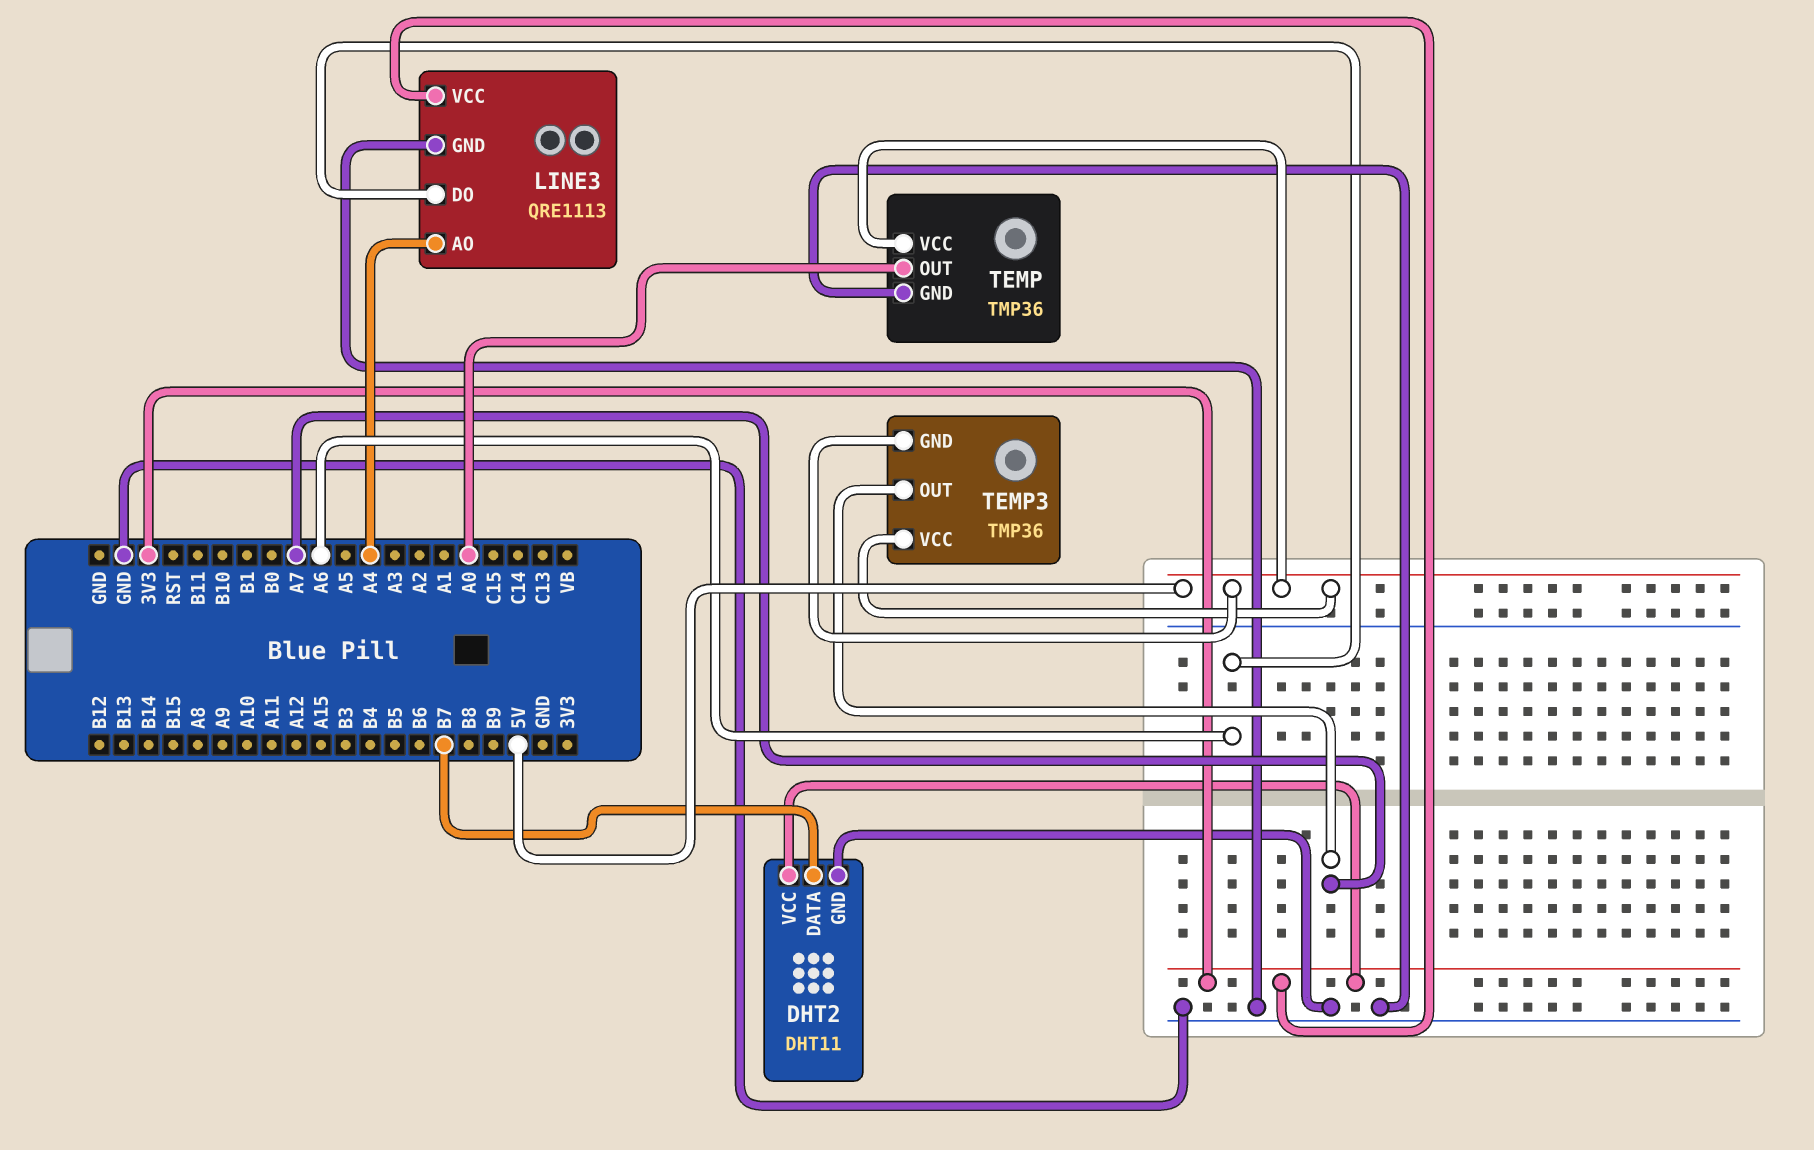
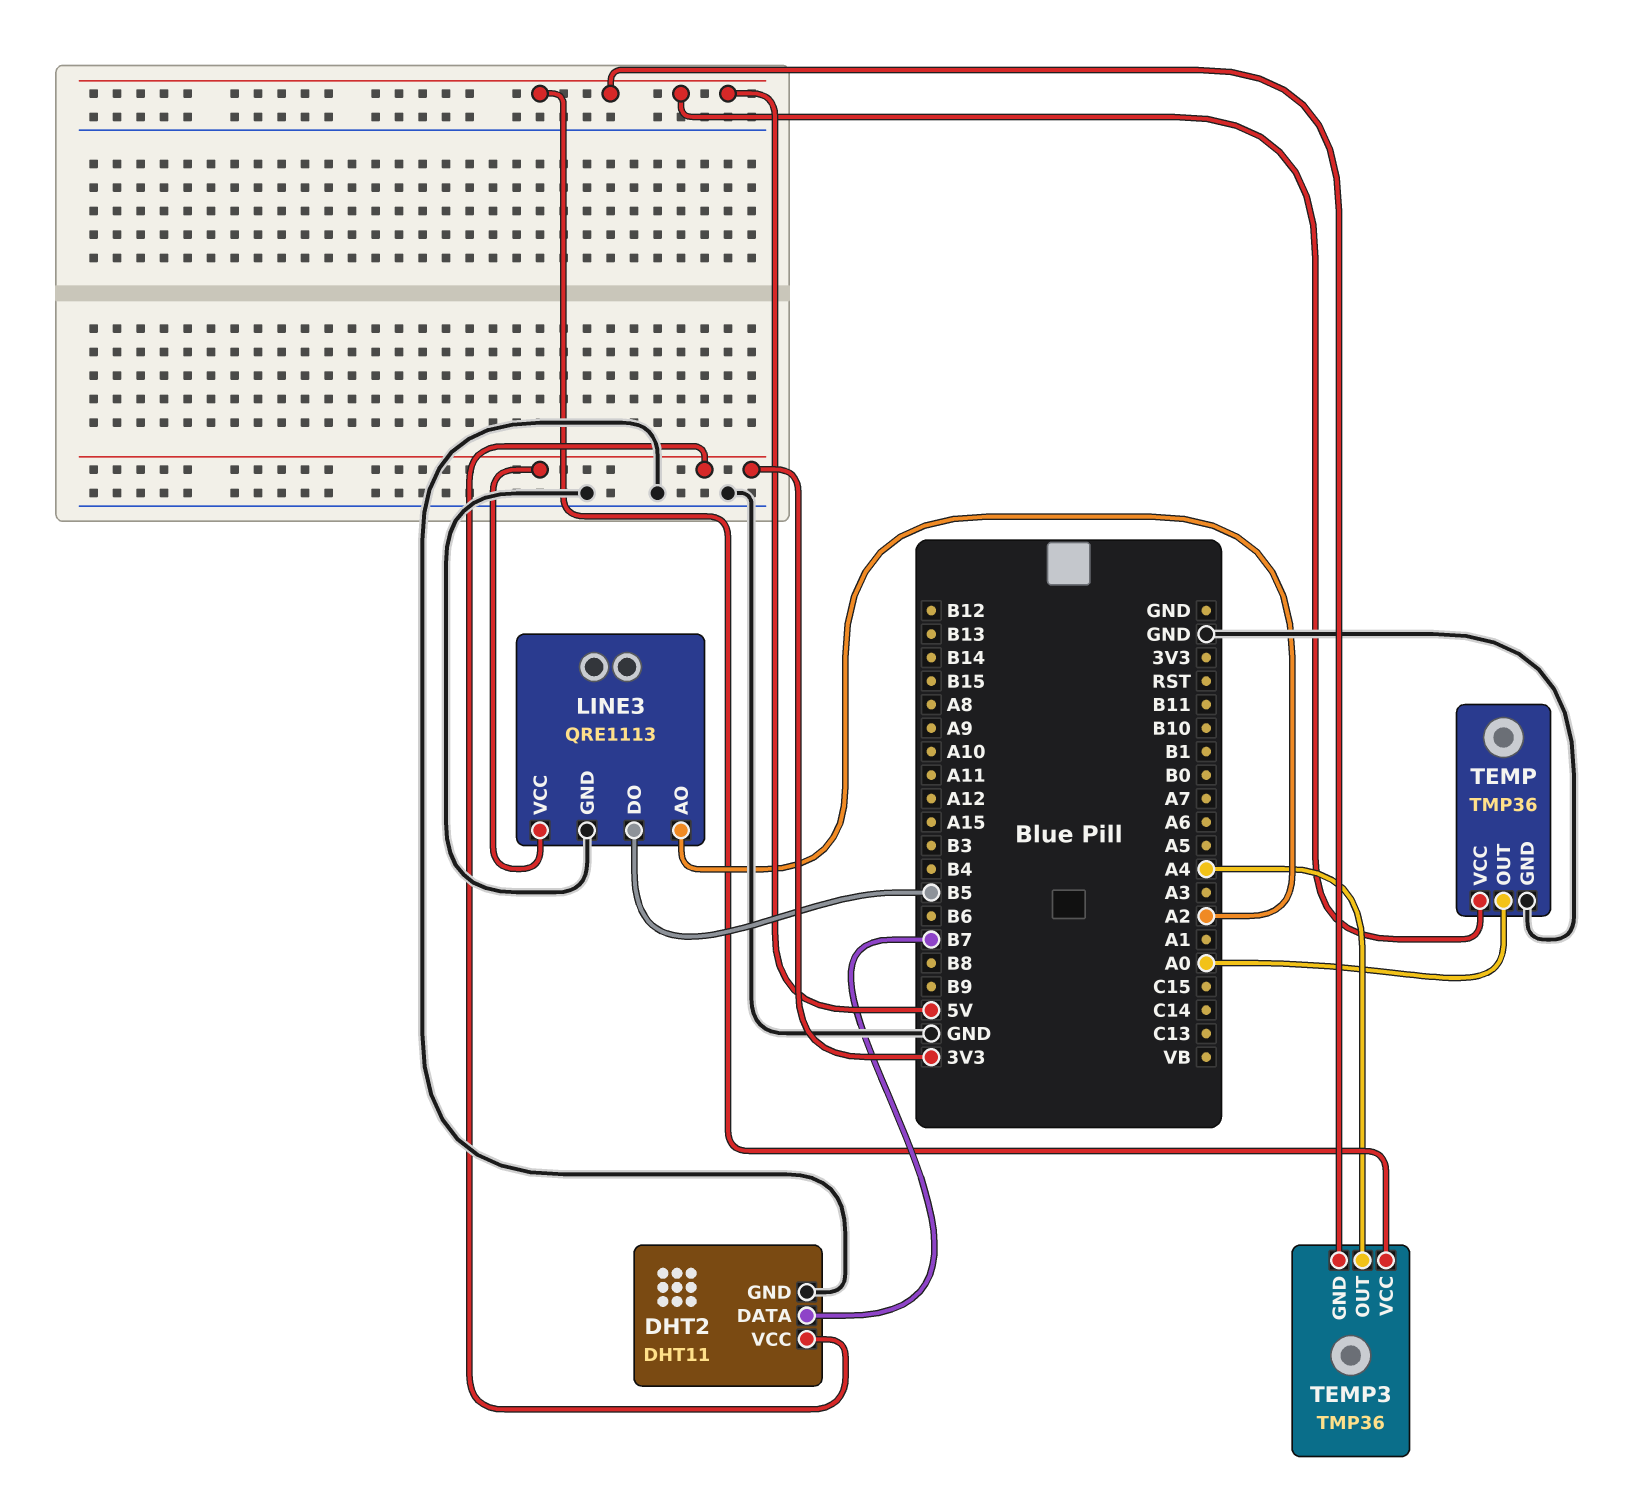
LINE3 pin AO: A4 -> A2
LINE3 pin DO: A6 -> B5
TEMP3 pin OUT: A7 -> A4

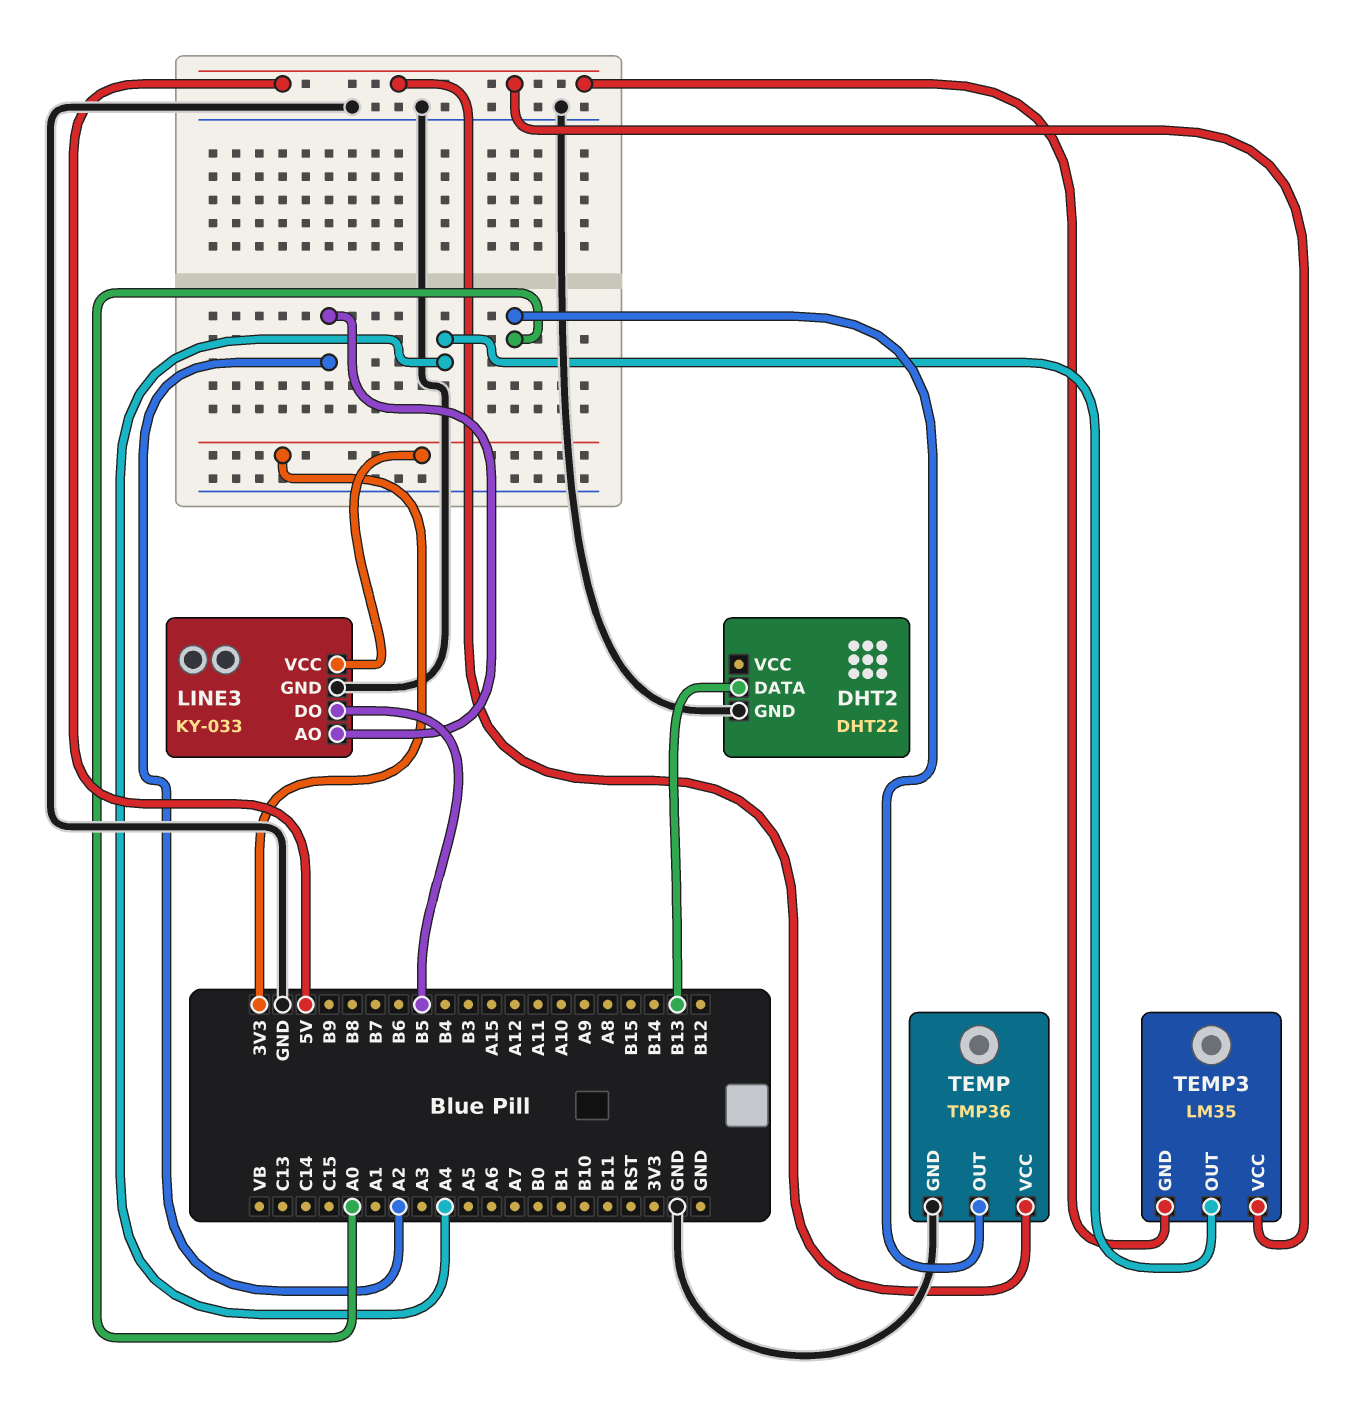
DHT2: DHT11 -> DHT22
DHT2 pin DATA: B7 -> B13
DHT2 pin VCC: 3V3 -> none
LINE3: QRE1113 -> KY-033
TEMP3: TMP36 -> LM35

